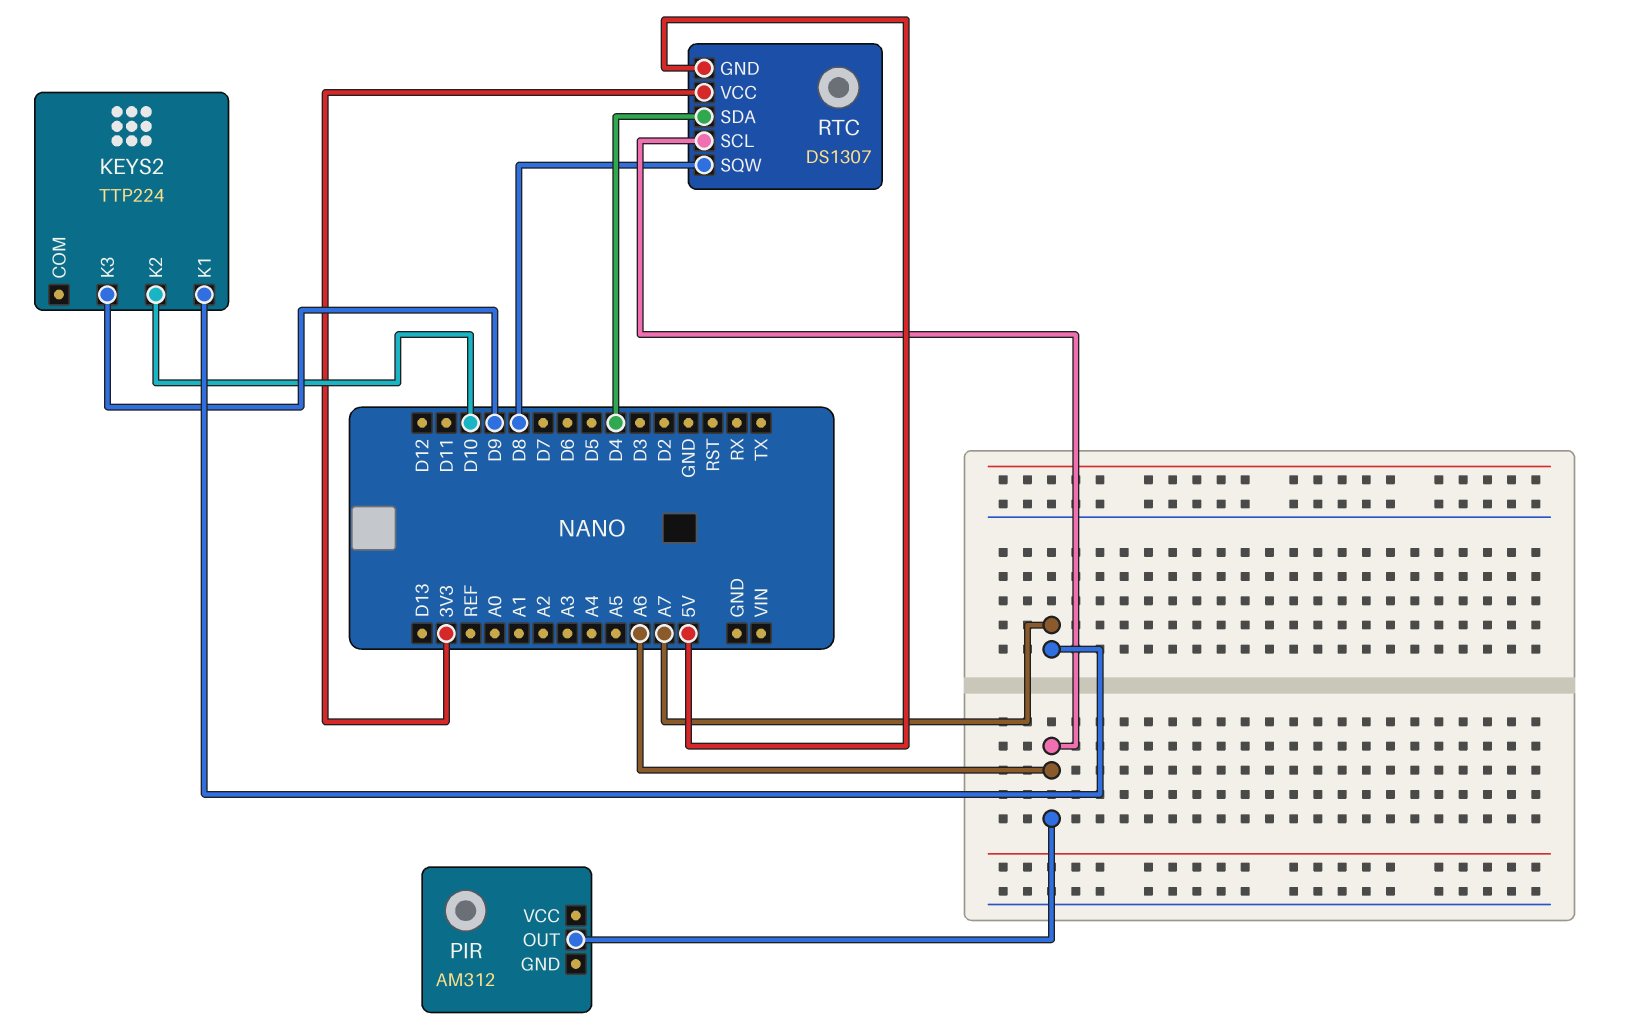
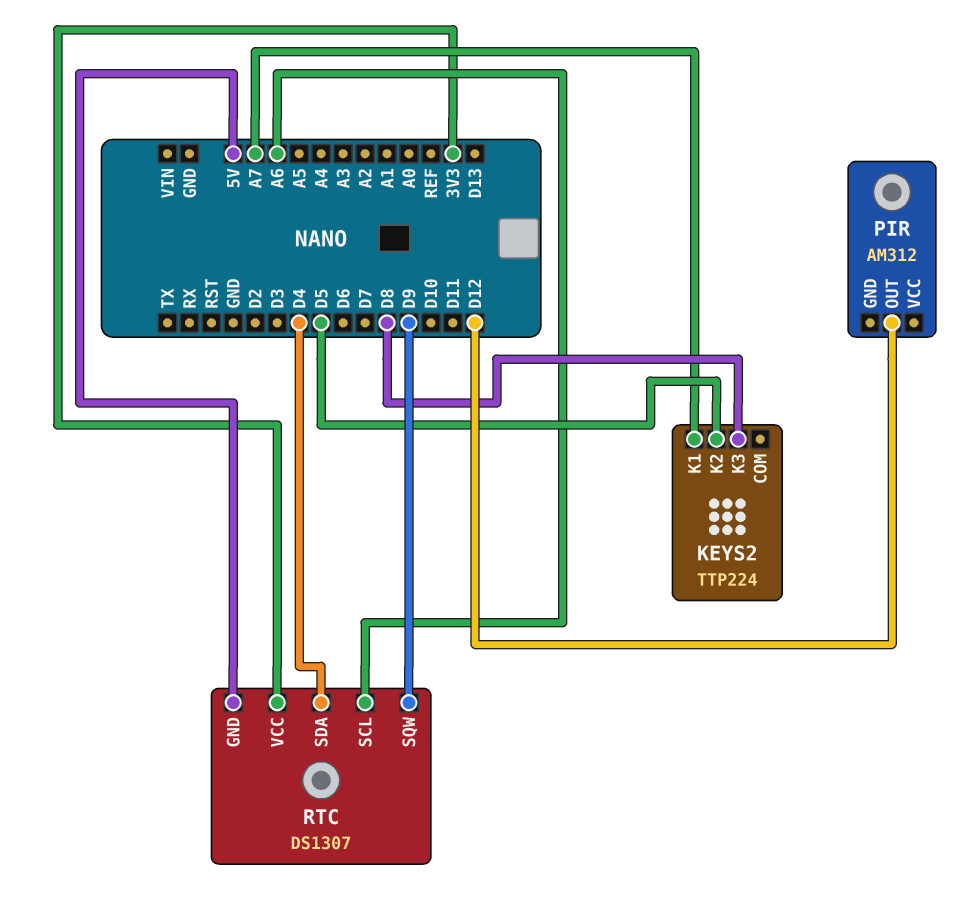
KEYS2 pin K2: D10 -> D5
KEYS2 pin K3: D9 -> D8
PIR pin OUT: A6 -> D12
RTC pin SQW: D8 -> D9

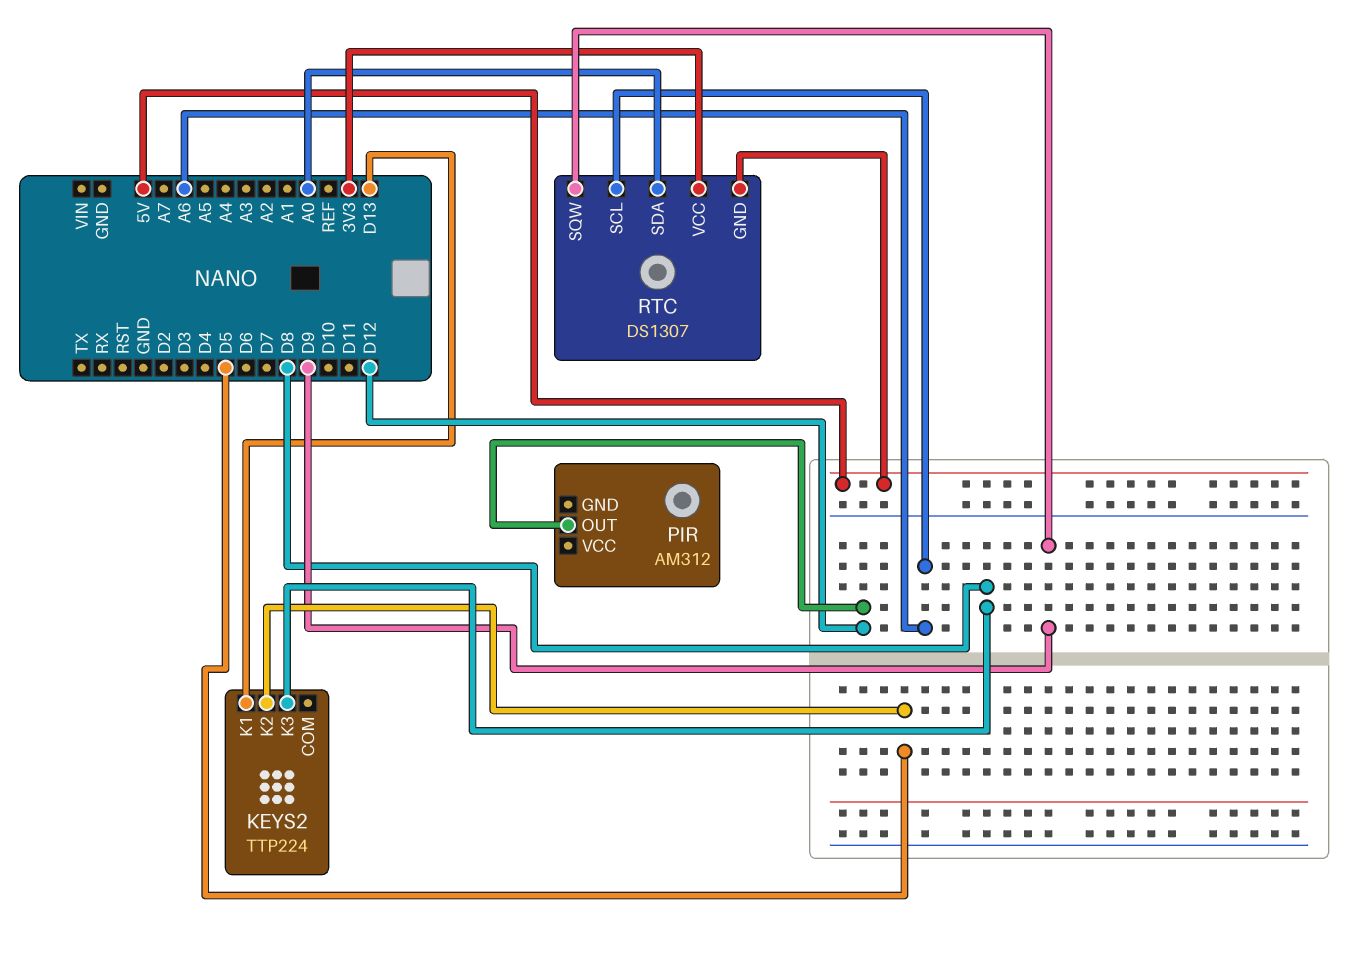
KEYS2 pin K1: A7 -> D13
RTC pin SDA: D4 -> A0

